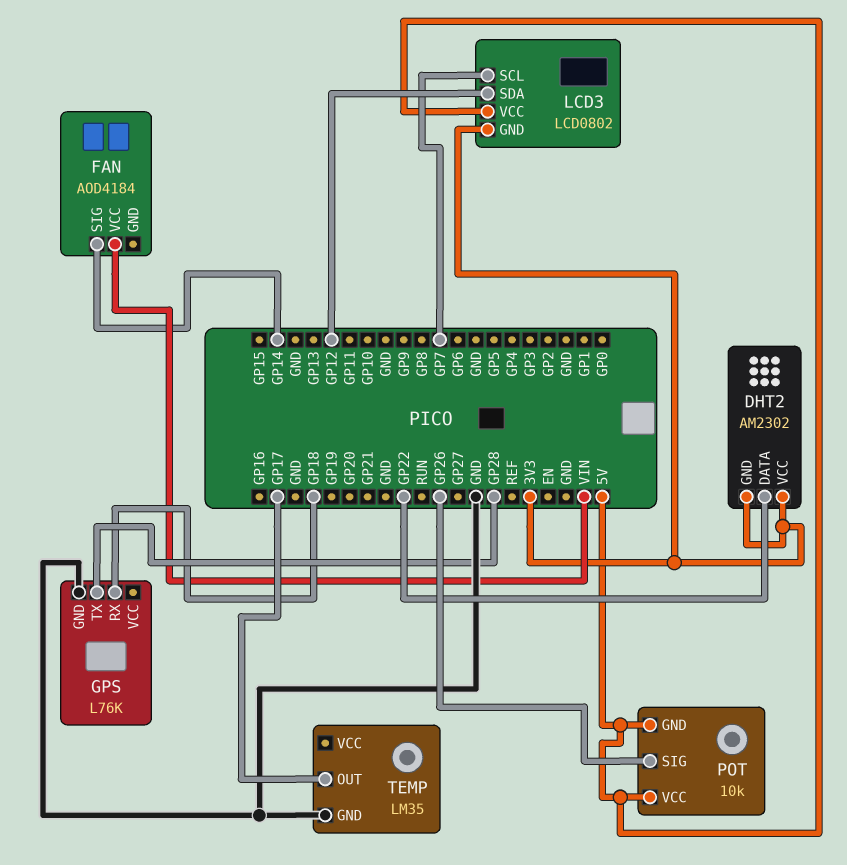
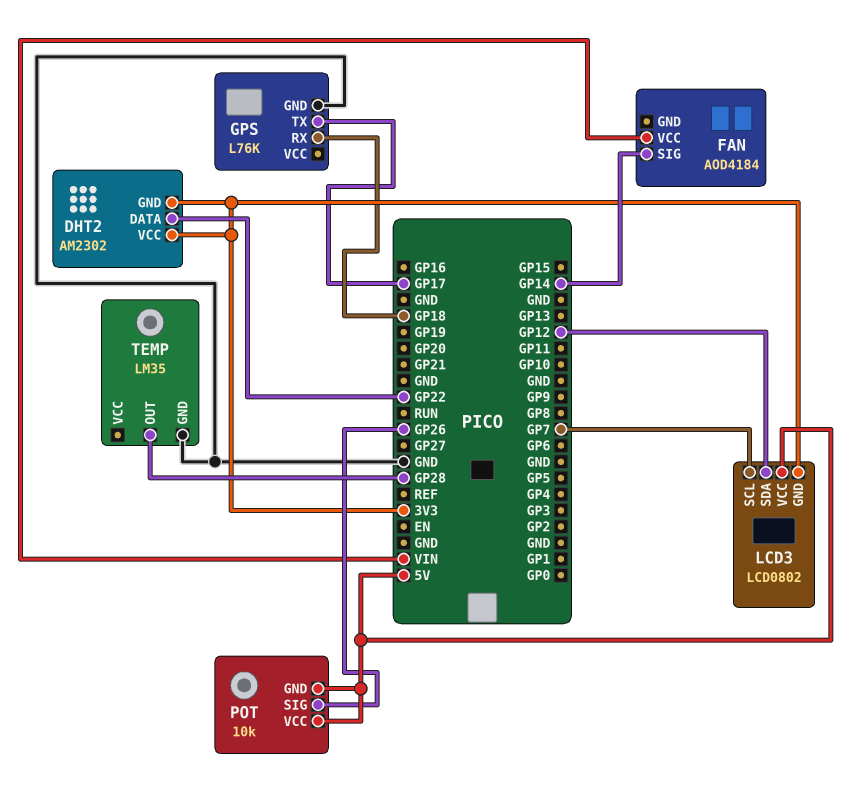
GPS pin TX: GP28 -> GP17
TEMP pin OUT: GP17 -> GP28

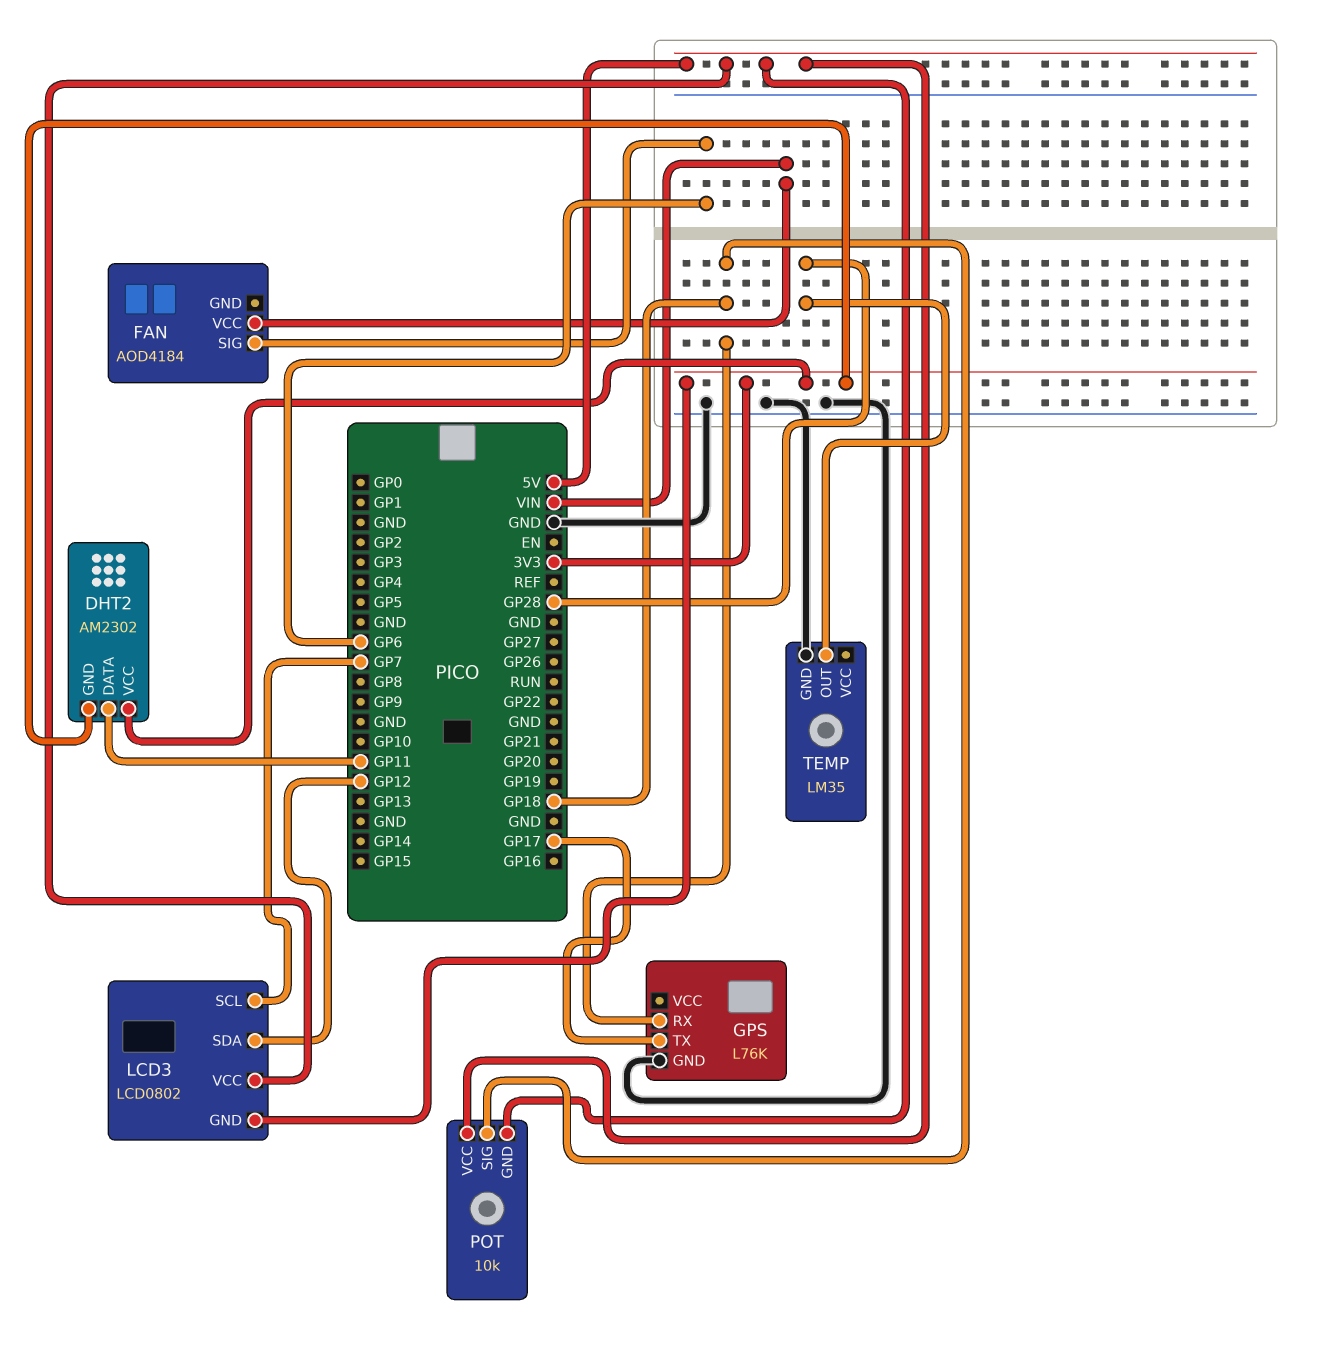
DHT2 pin DATA: GP22 -> GP11
FAN pin SIG: GP14 -> GP6
POT pin SIG: GP26 -> GP18

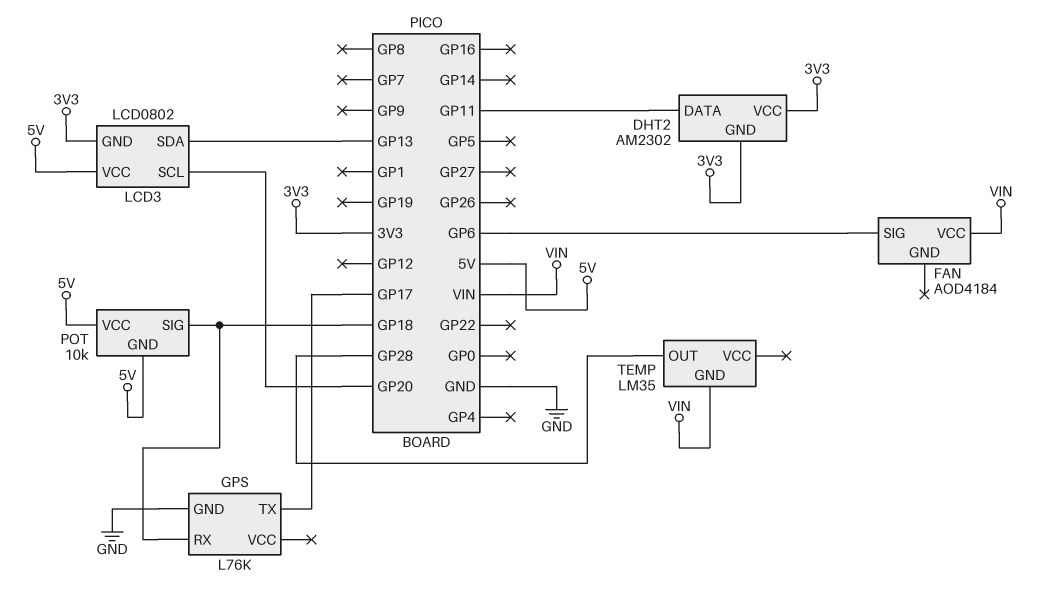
LCD3 pin SCL: GP7 -> GP20
LCD3 pin SDA: GP12 -> GP13
TEMP pin GND: GND -> VIN

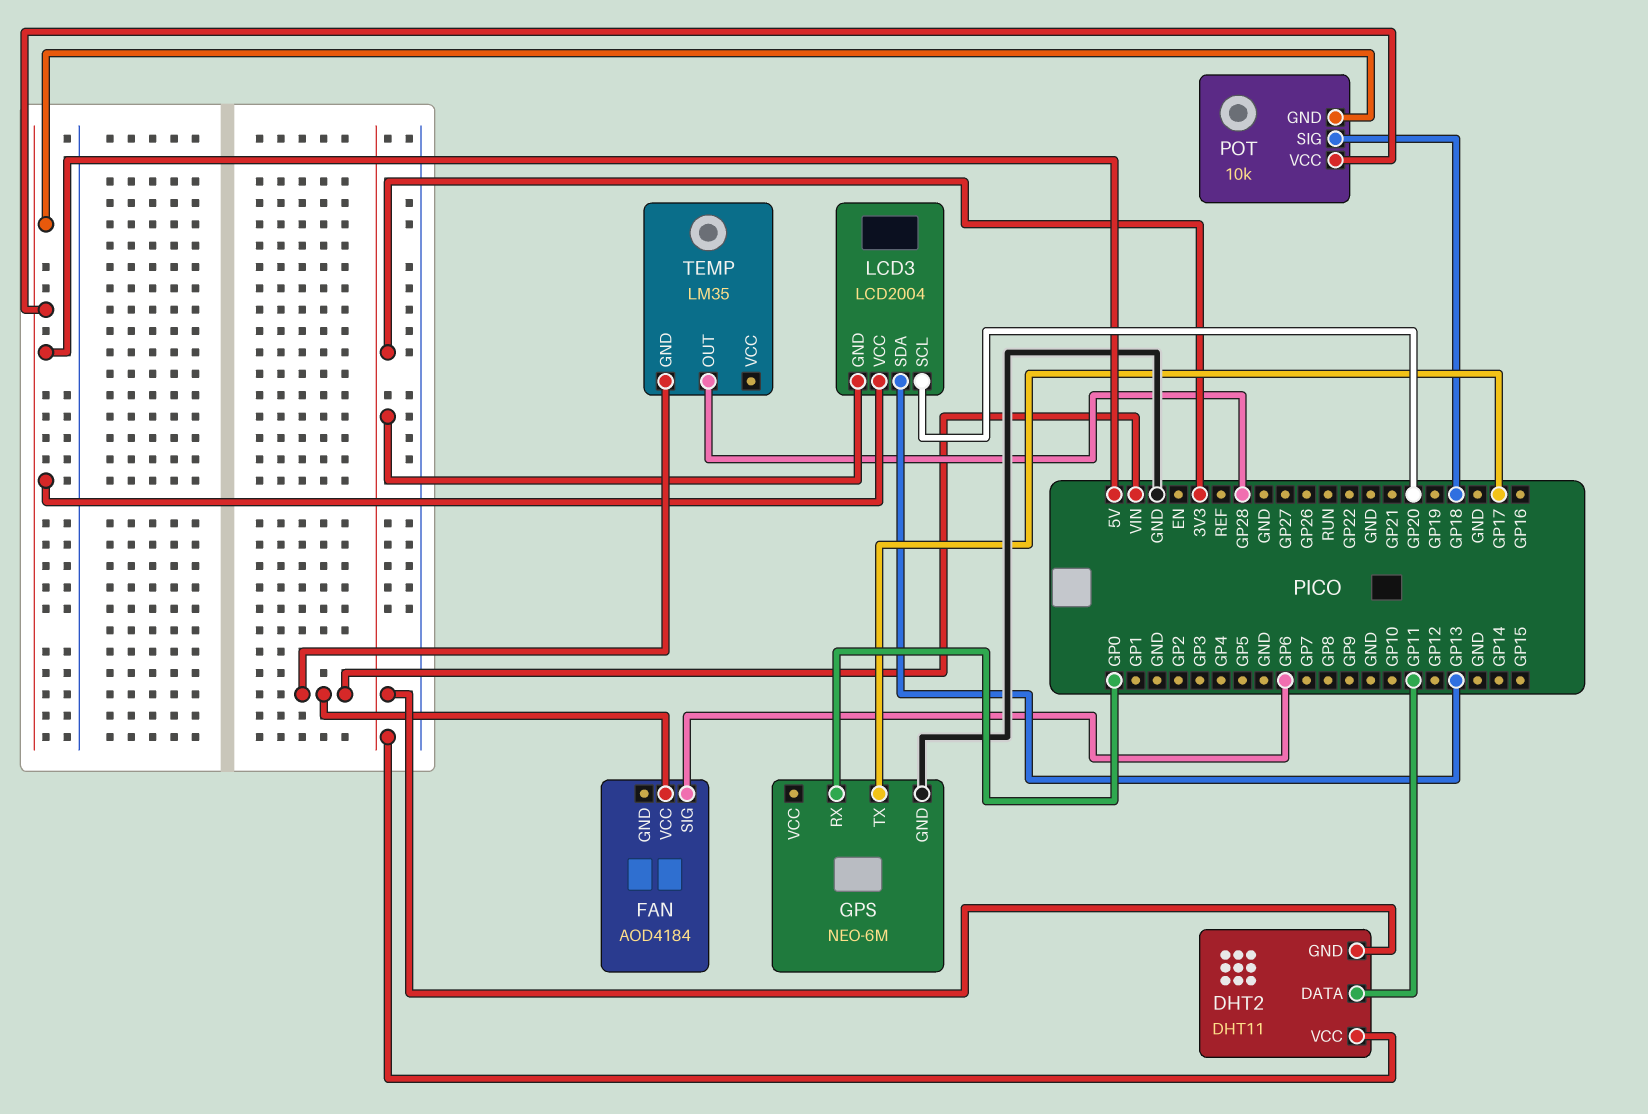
DHT2: AM2302 -> DHT11
GPS: L76K -> NEO-6M
GPS pin RX: GP18 -> GP0
LCD3: LCD0802 -> LCD2004

